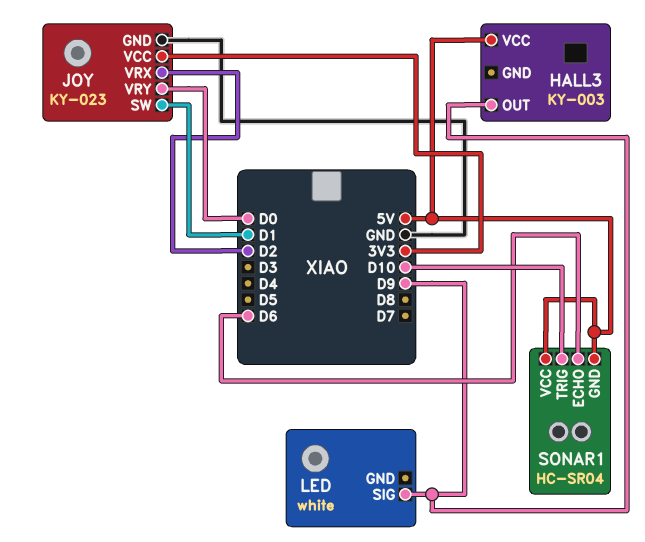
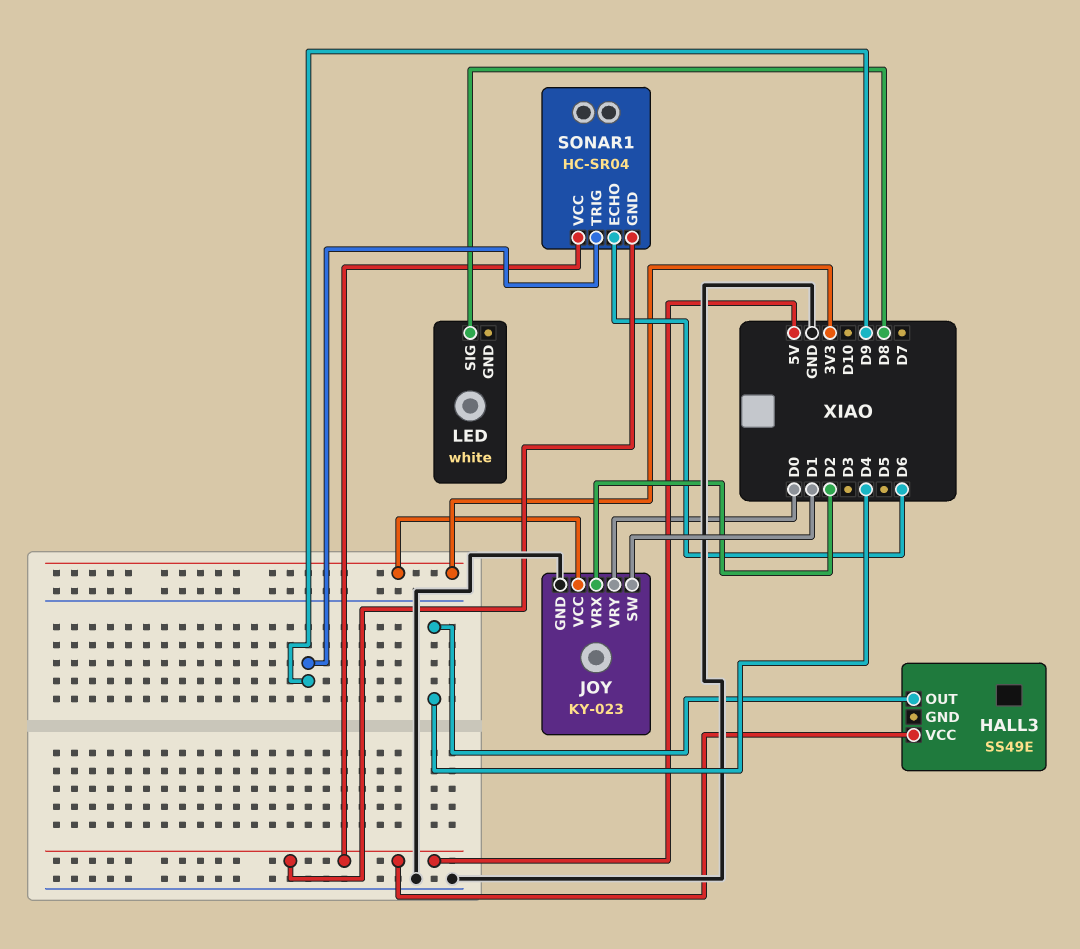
HALL3: KY-003 -> SS49E
HALL3 pin OUT: D9 -> D4
LED pin SIG: D9 -> D8
SONAR1 pin TRIG: D10 -> D9

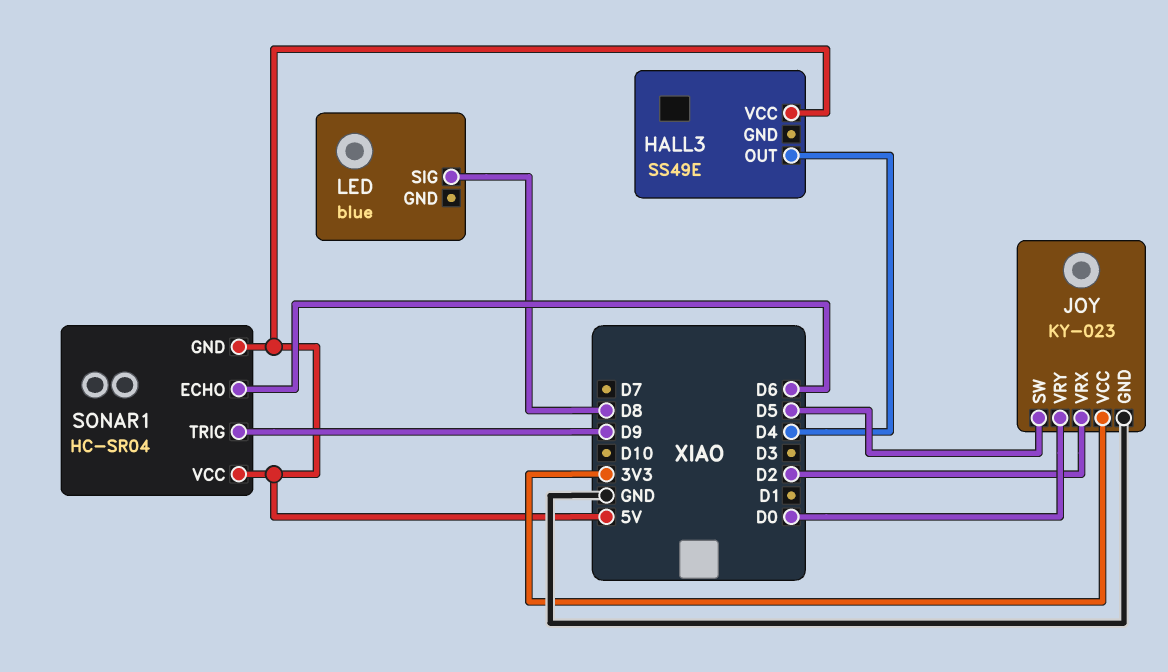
JOY pin SW: D1 -> D5
LED: white -> blue

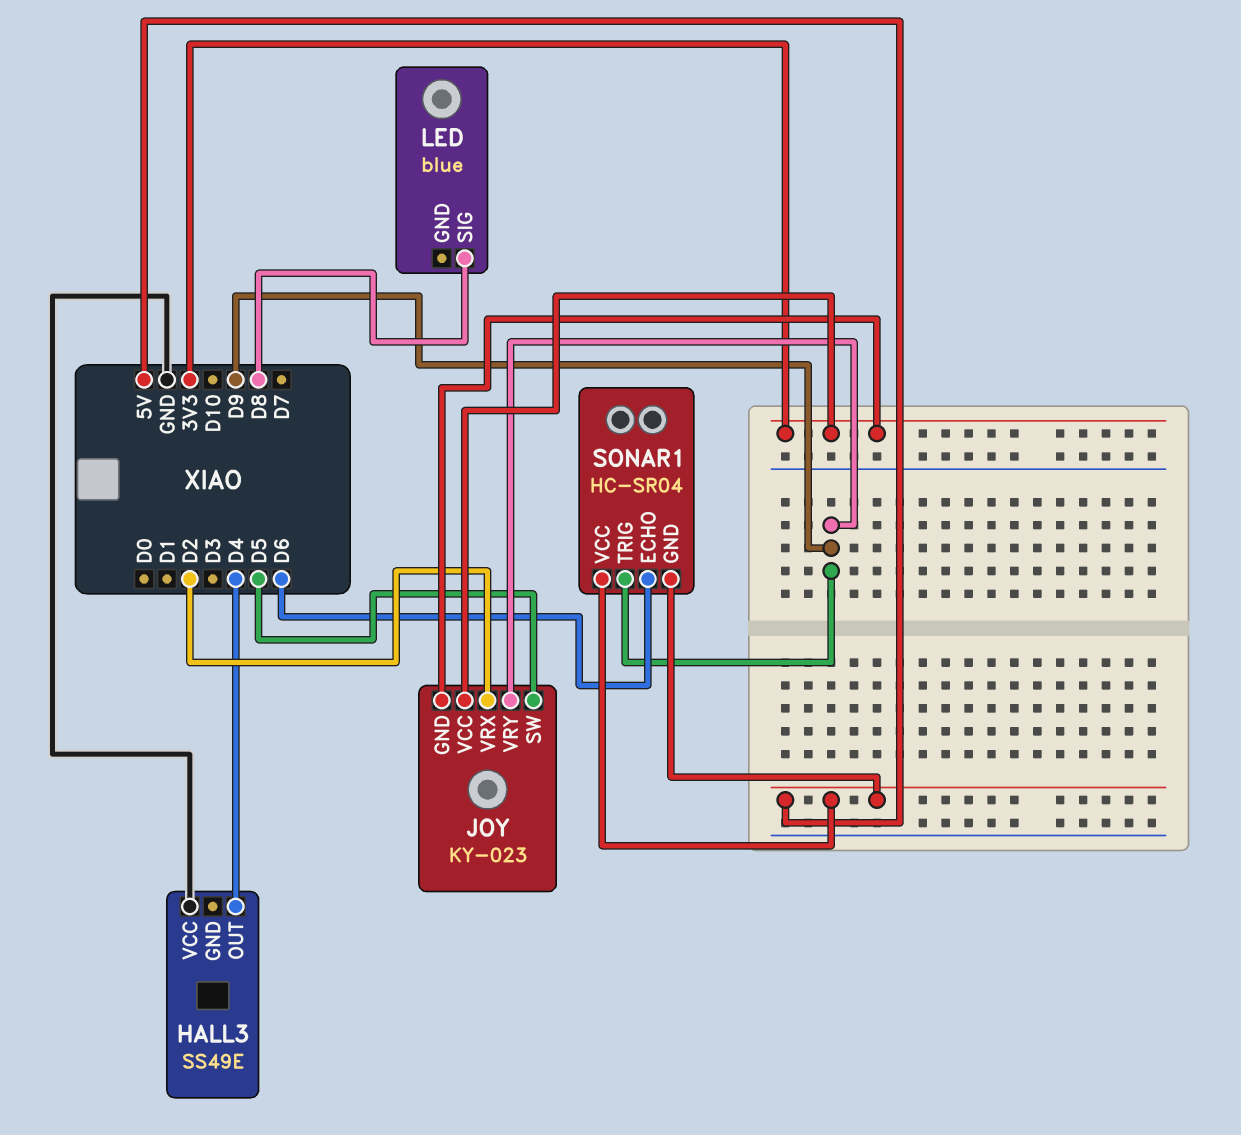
HALL3 pin VCC: 5V -> GND
JOY pin GND: GND -> 3V3
JOY pin VRY: D0 -> D9

